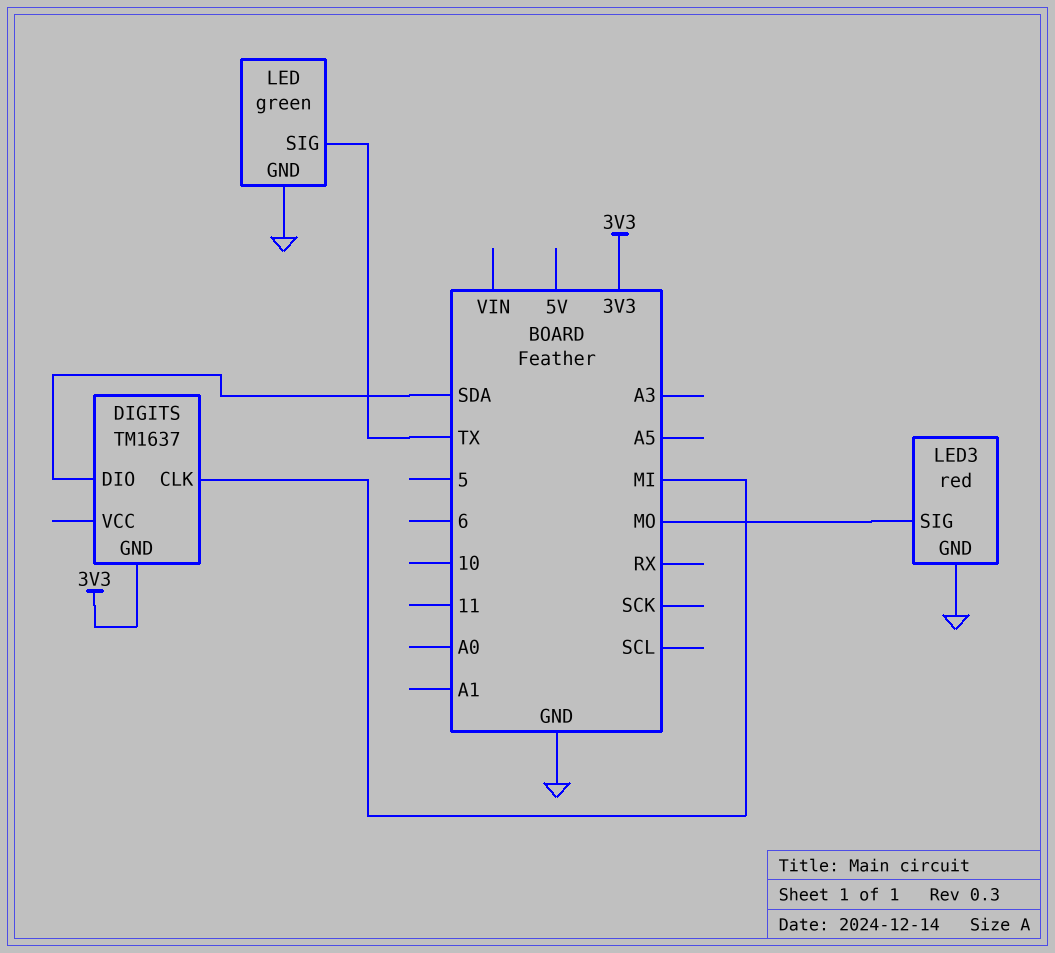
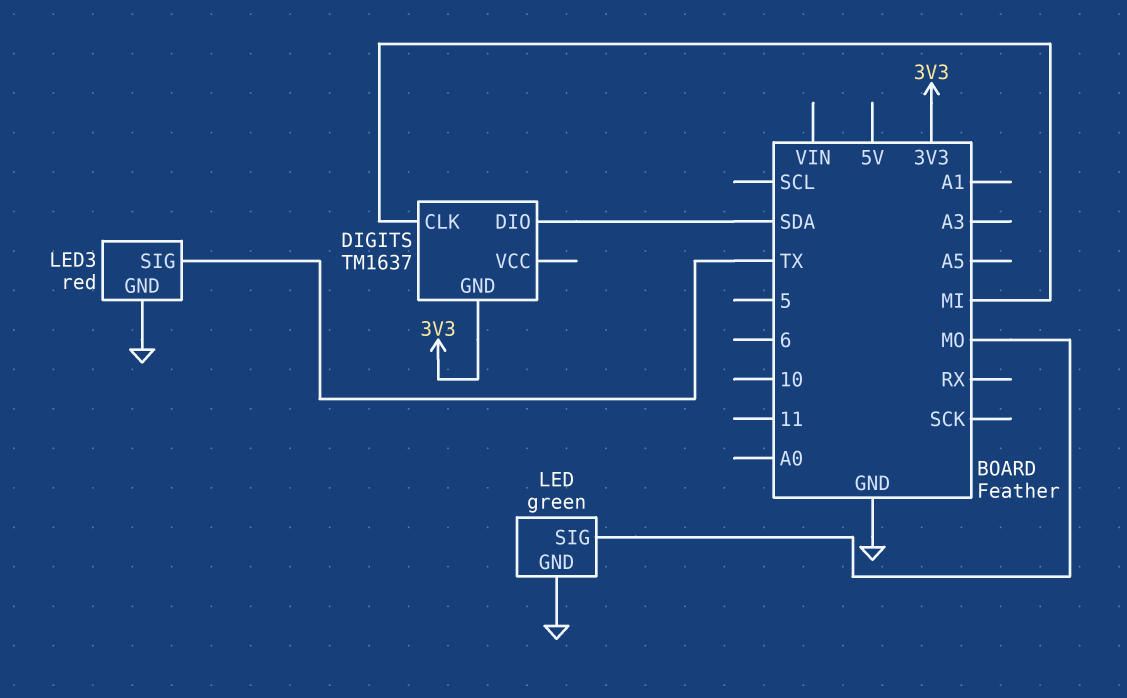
LED pin SIG: TX -> MO
LED3 pin SIG: MO -> TX

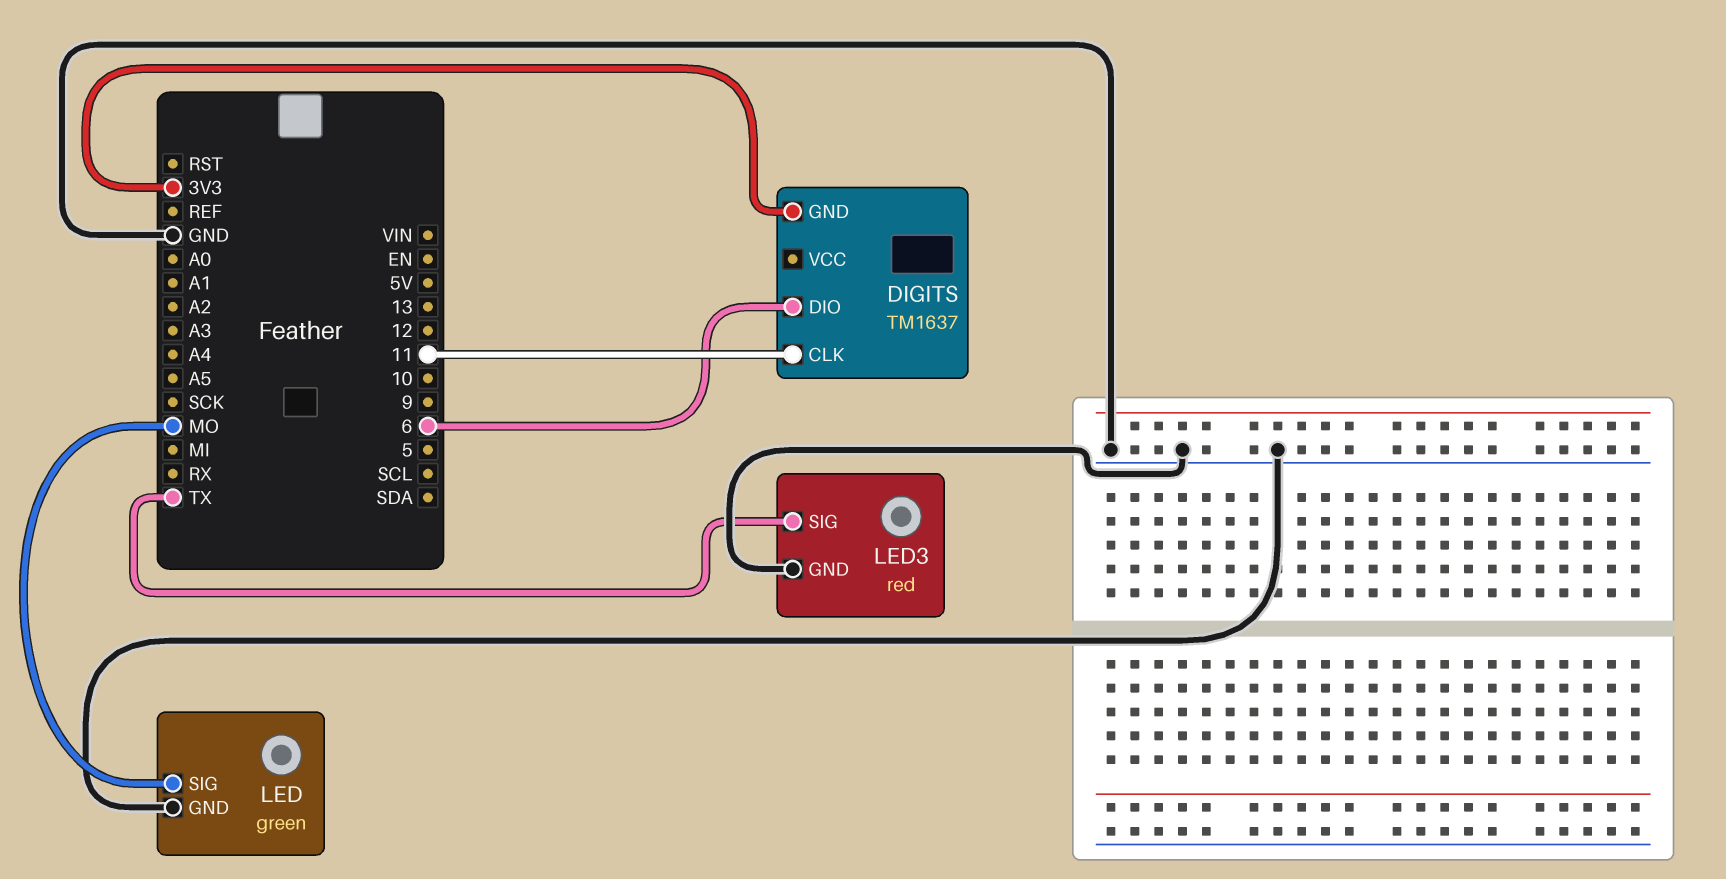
DIGITS pin CLK: MI -> 11
DIGITS pin DIO: SDA -> 6

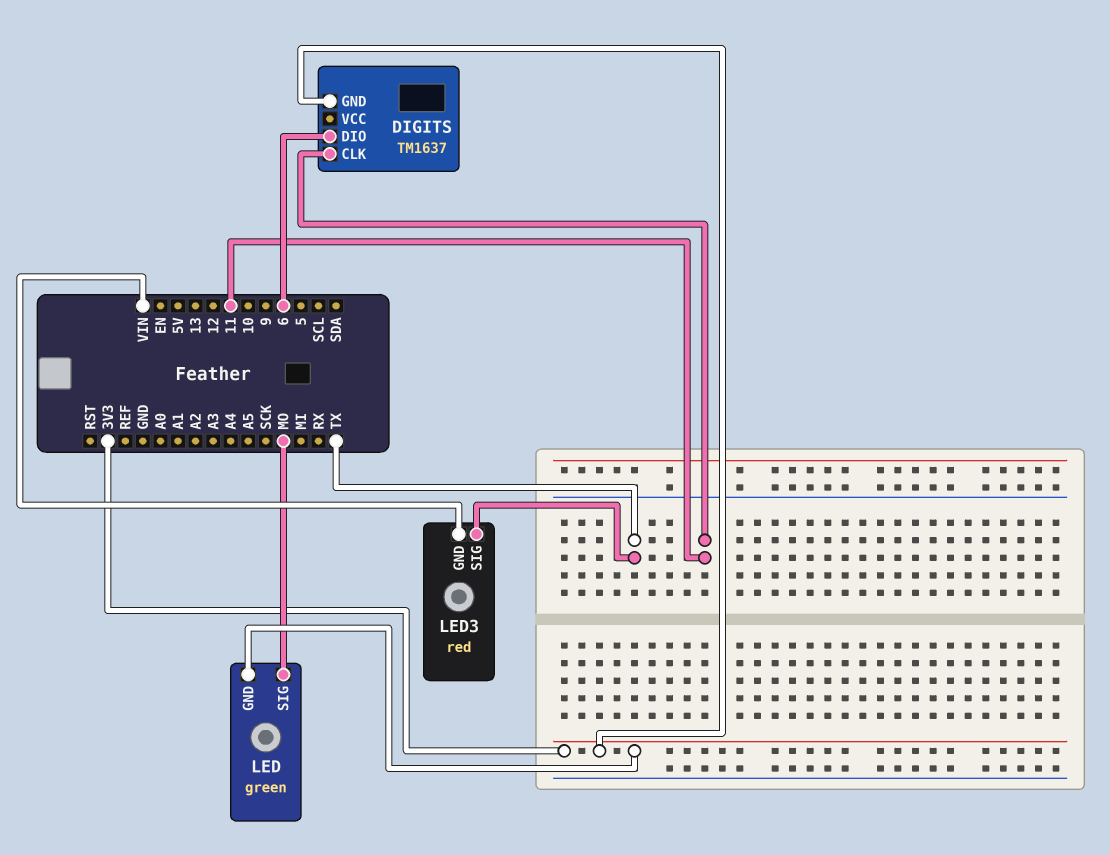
LED pin GND: GND -> 3V3
LED3 pin GND: GND -> VIN

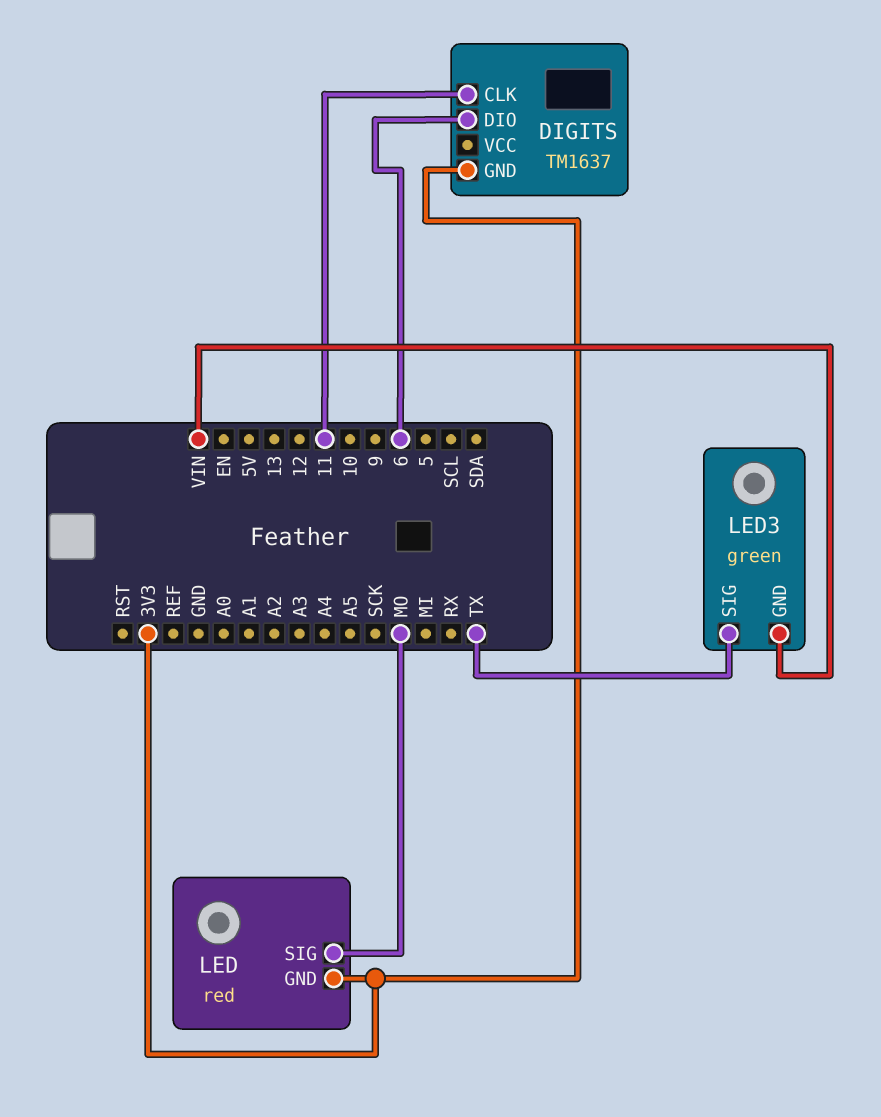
LED: green -> red
LED3: red -> green

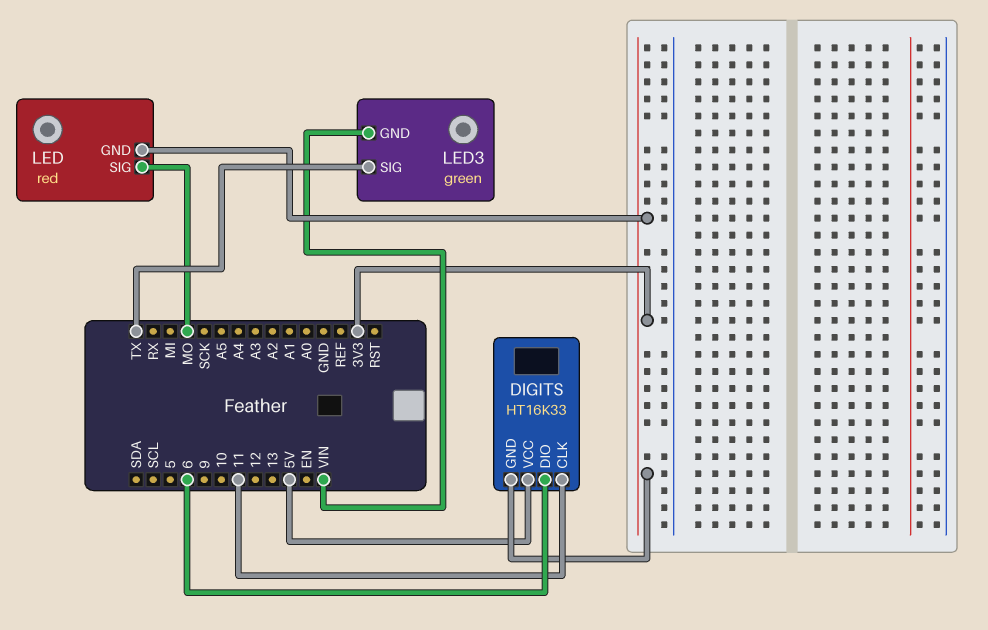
DIGITS: TM1637 -> HT16K33
DIGITS pin VCC: none -> 5V

